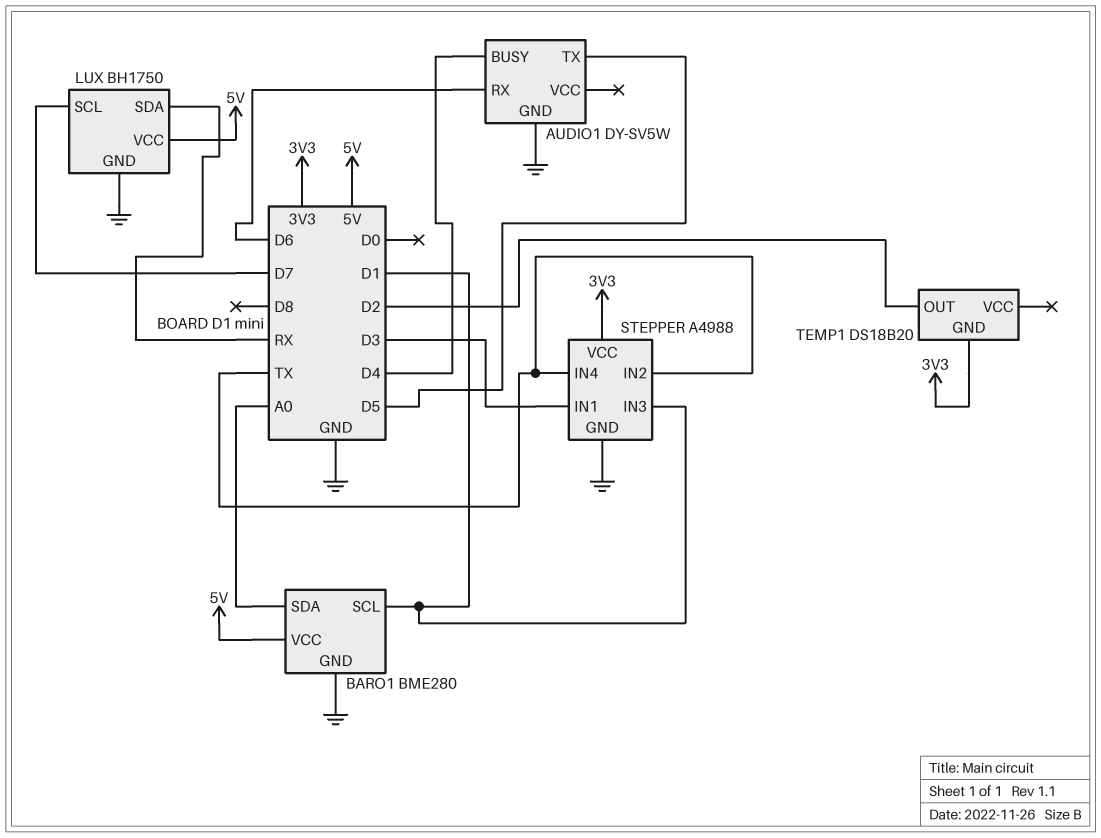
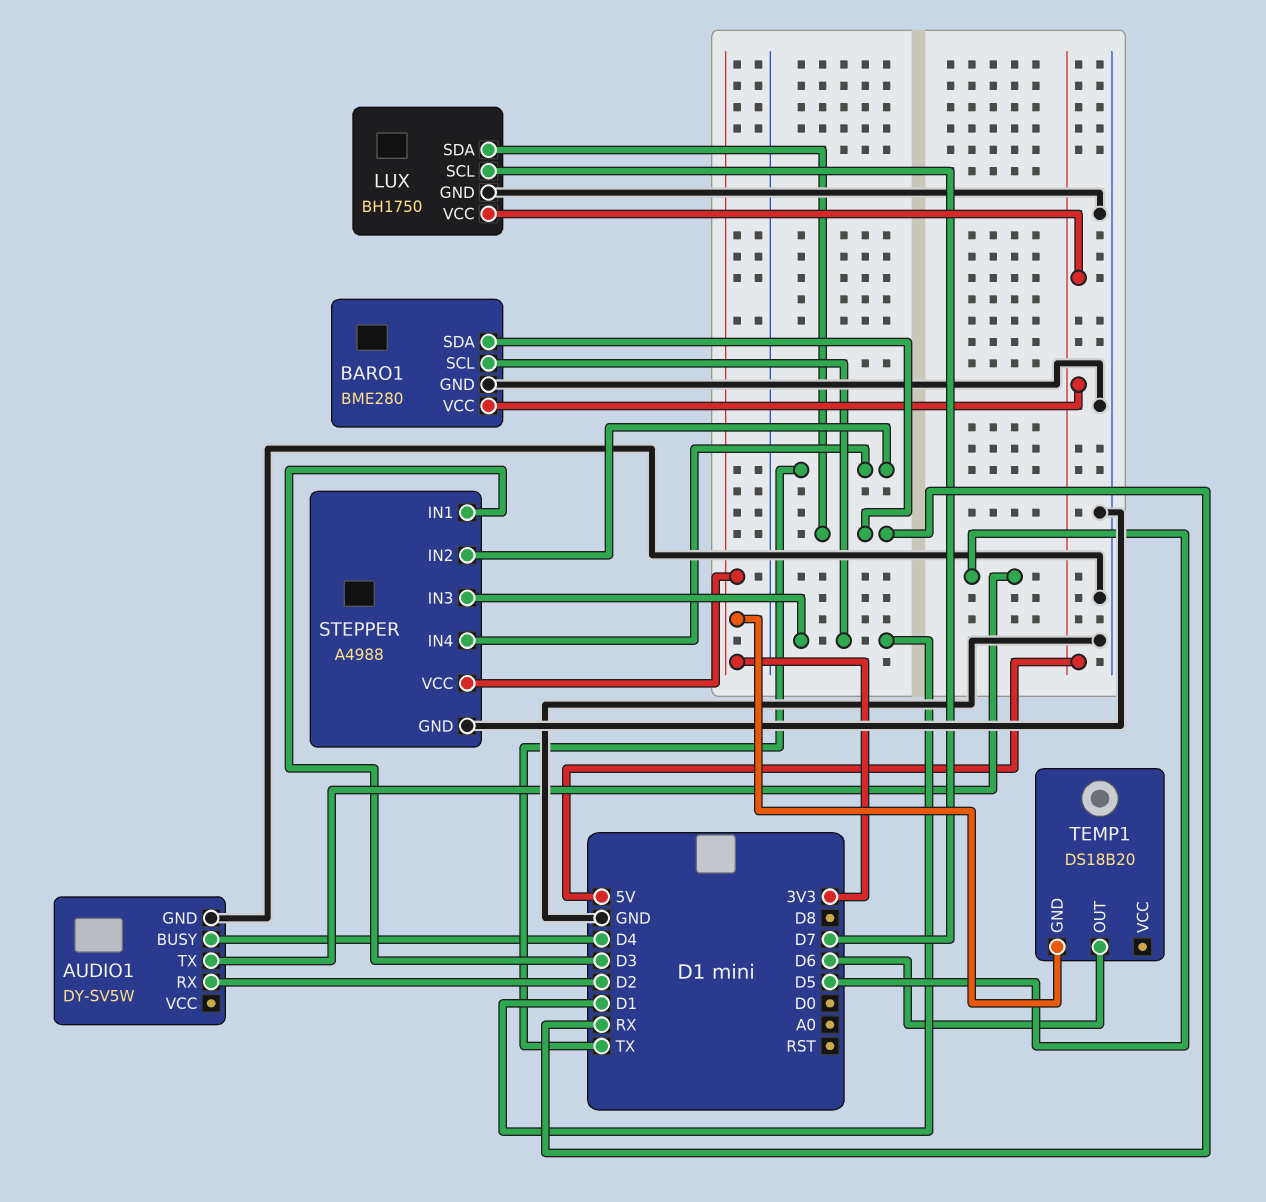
AUDIO1 pin RX: D6 -> D2
BARO1 pin SDA: A0 -> RX
TEMP1 pin OUT: D2 -> D6

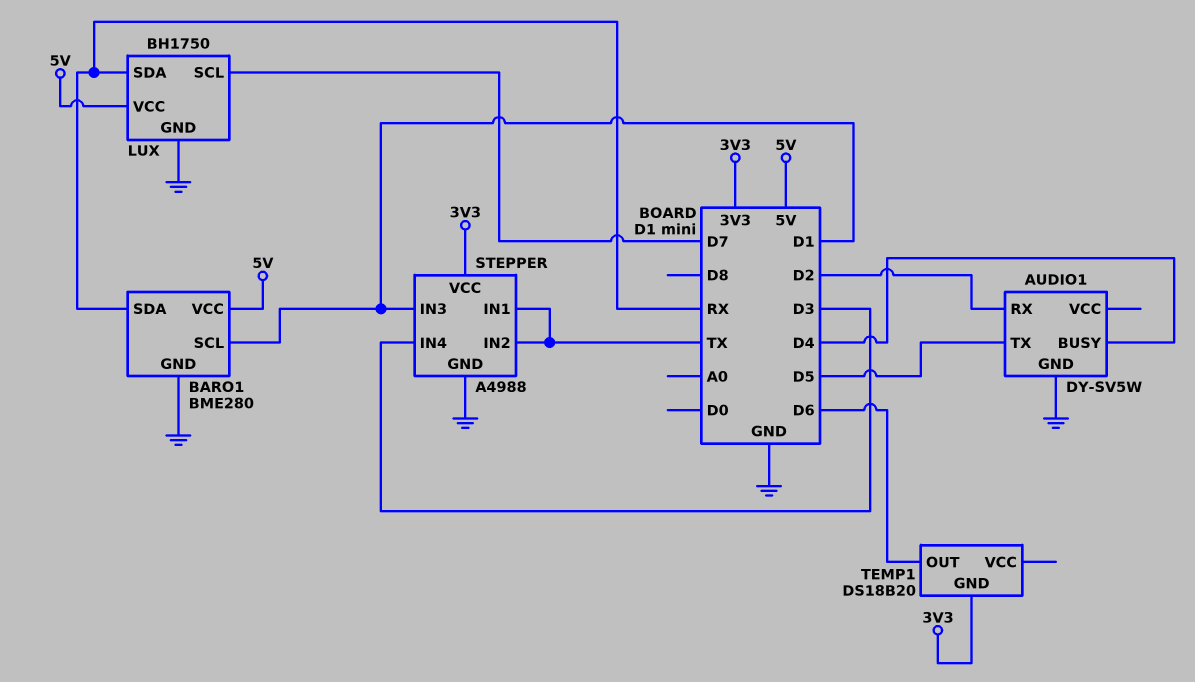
STEPPER pin IN1: D3 -> TX
STEPPER pin IN4: TX -> D3

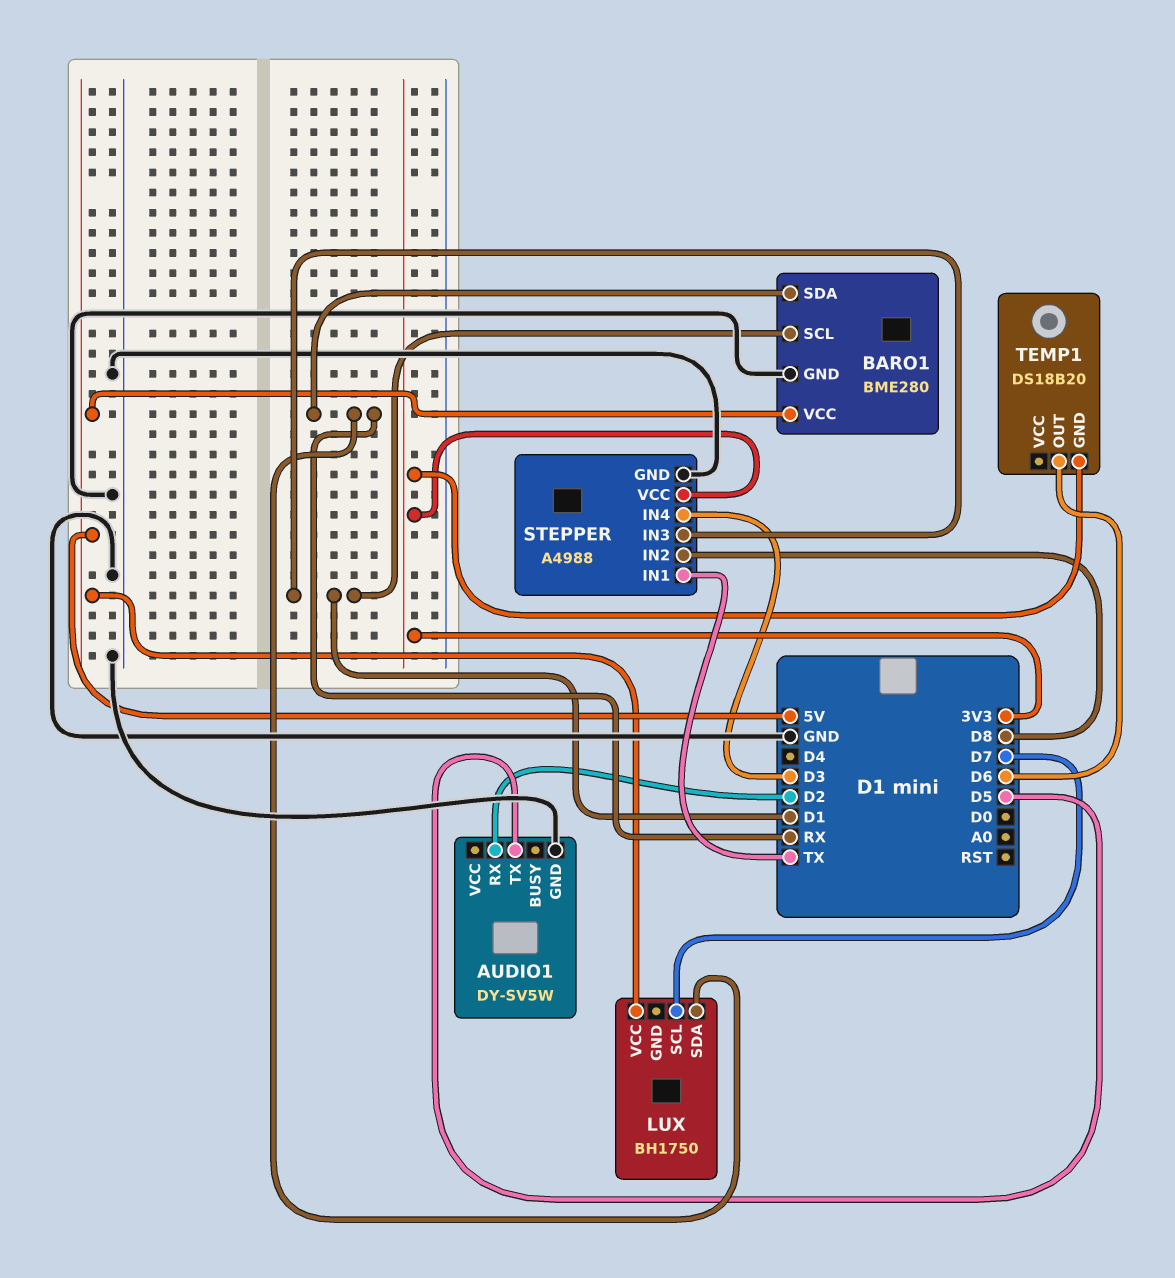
AUDIO1 pin BUSY: D4 -> none
LUX pin GND: GND -> none
STEPPER pin IN2: TX -> D8

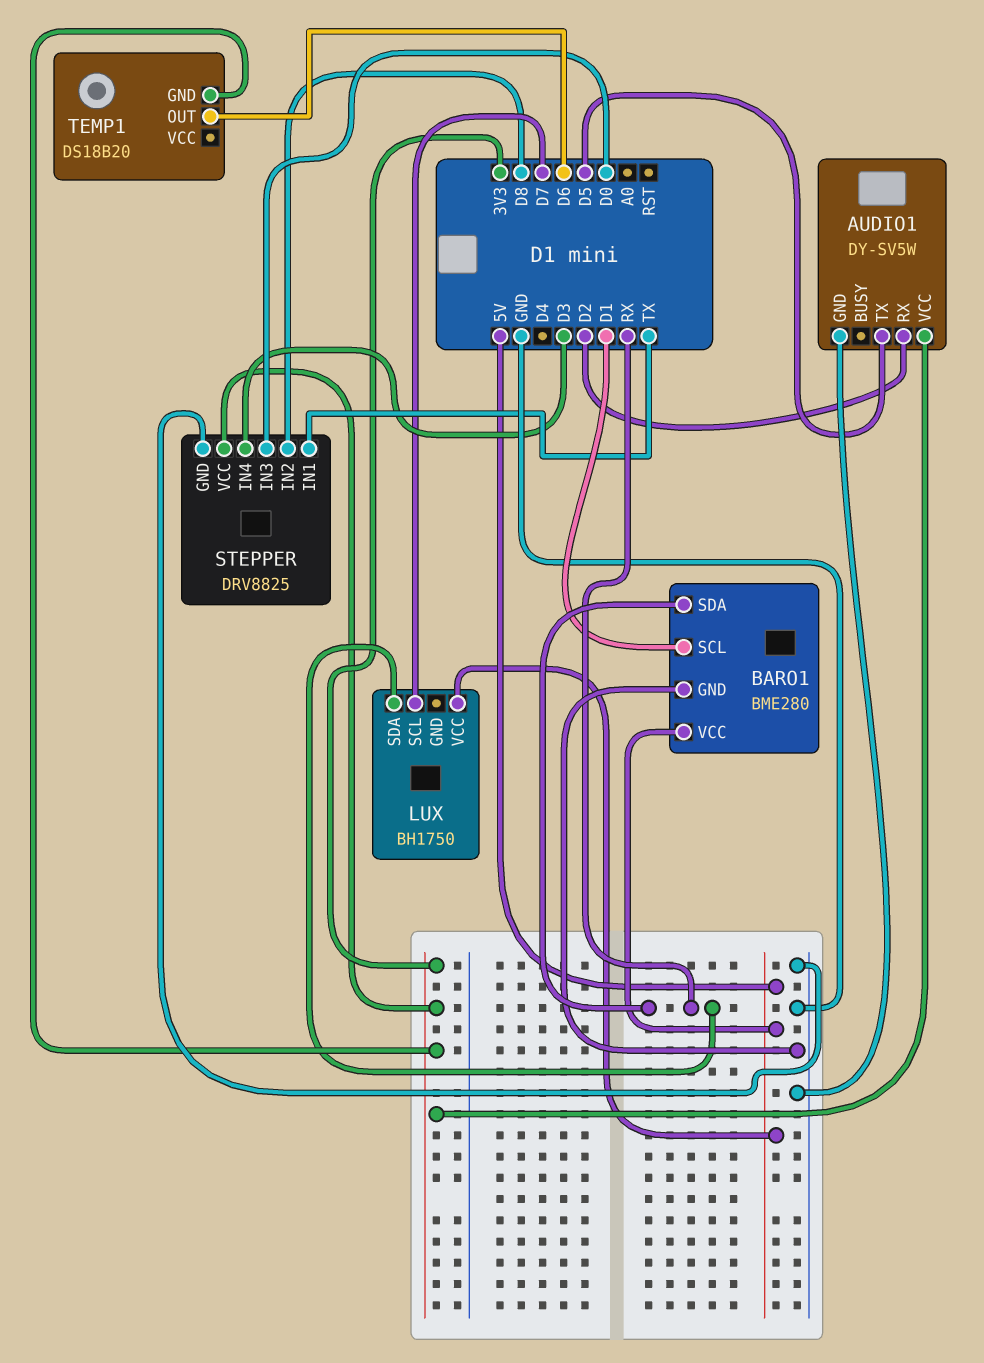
AUDIO1 pin VCC: none -> 3V3
STEPPER: A4988 -> DRV8825
STEPPER pin IN3: D1 -> D0

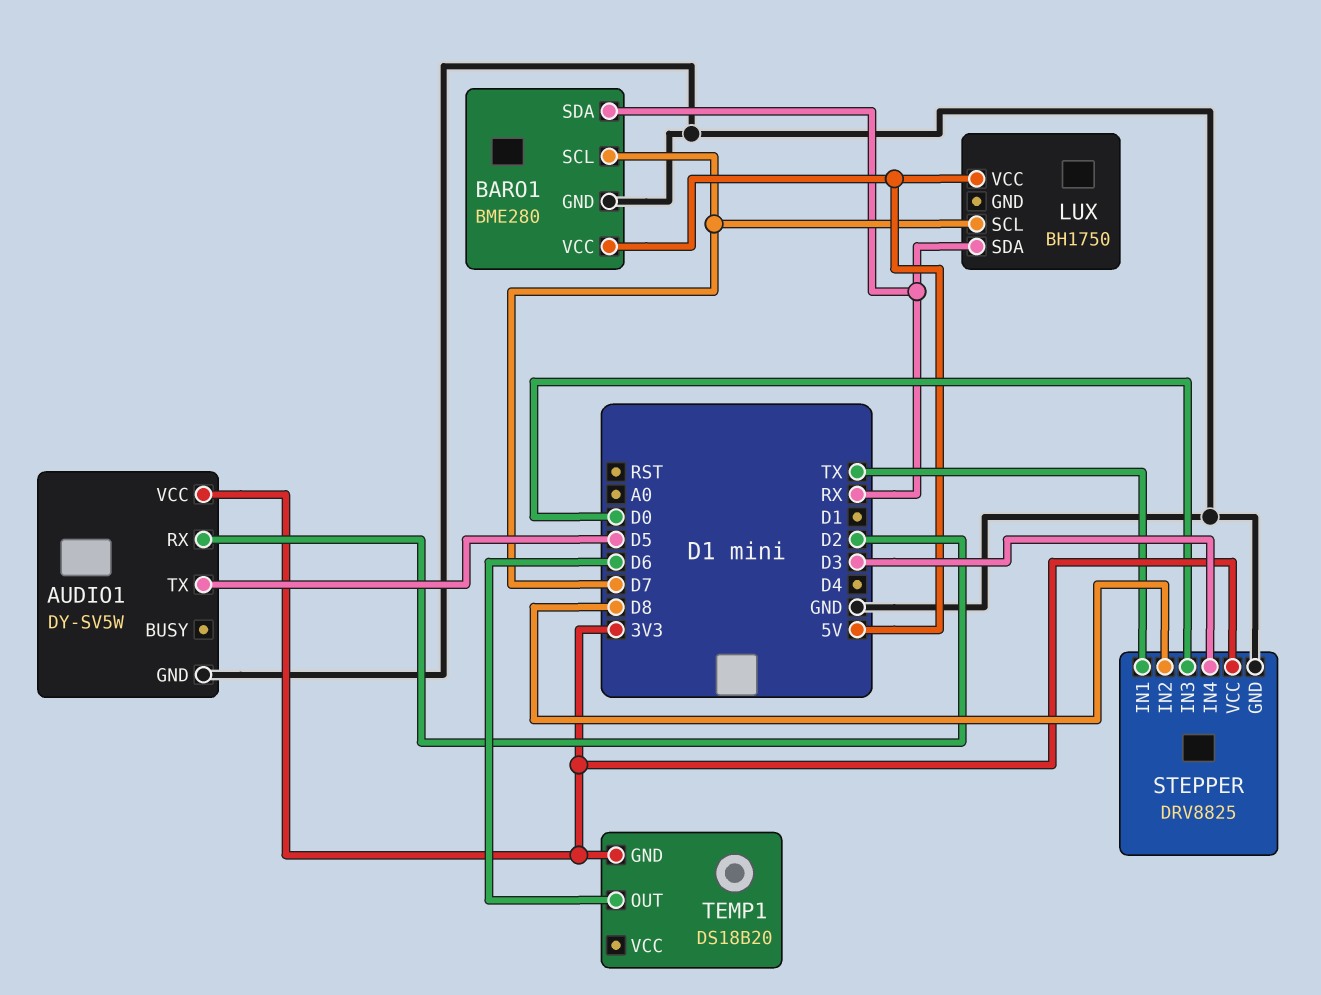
BARO1 pin SCL: D1 -> D7

